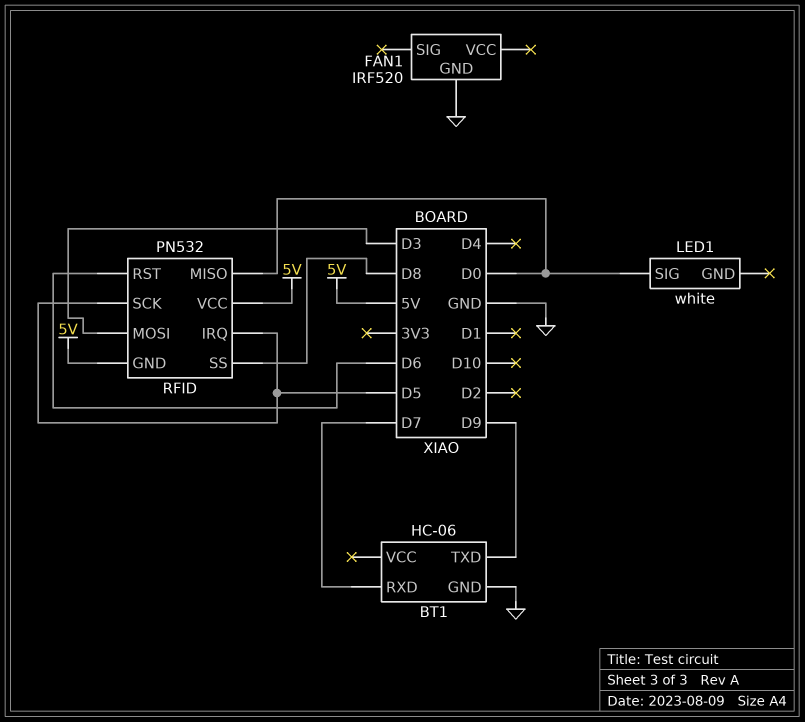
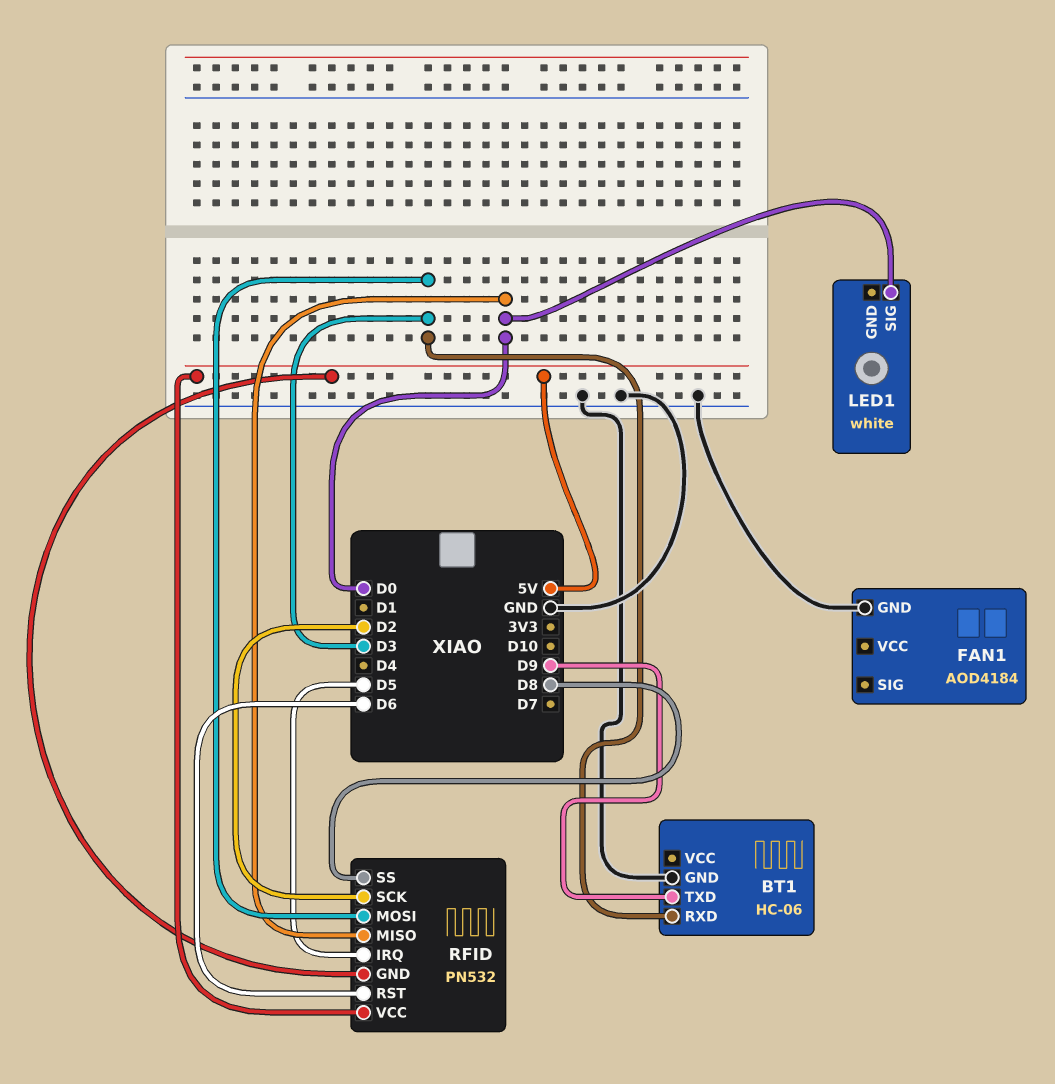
BT1 pin RXD: D7 -> D3
FAN1: IRF520 -> AOD4184
RFID pin SCK: D5 -> D2

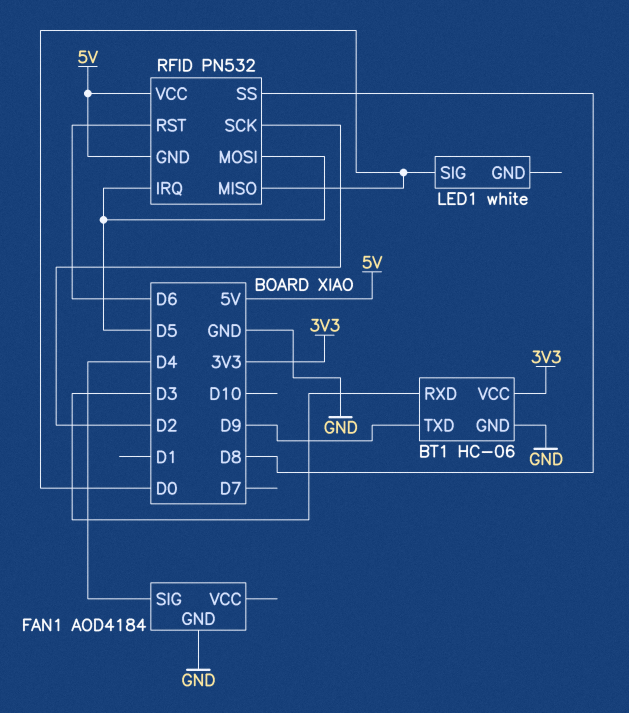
BT1 pin VCC: none -> 3V3
FAN1 pin SIG: none -> D4
RFID pin MOSI: D3 -> D5

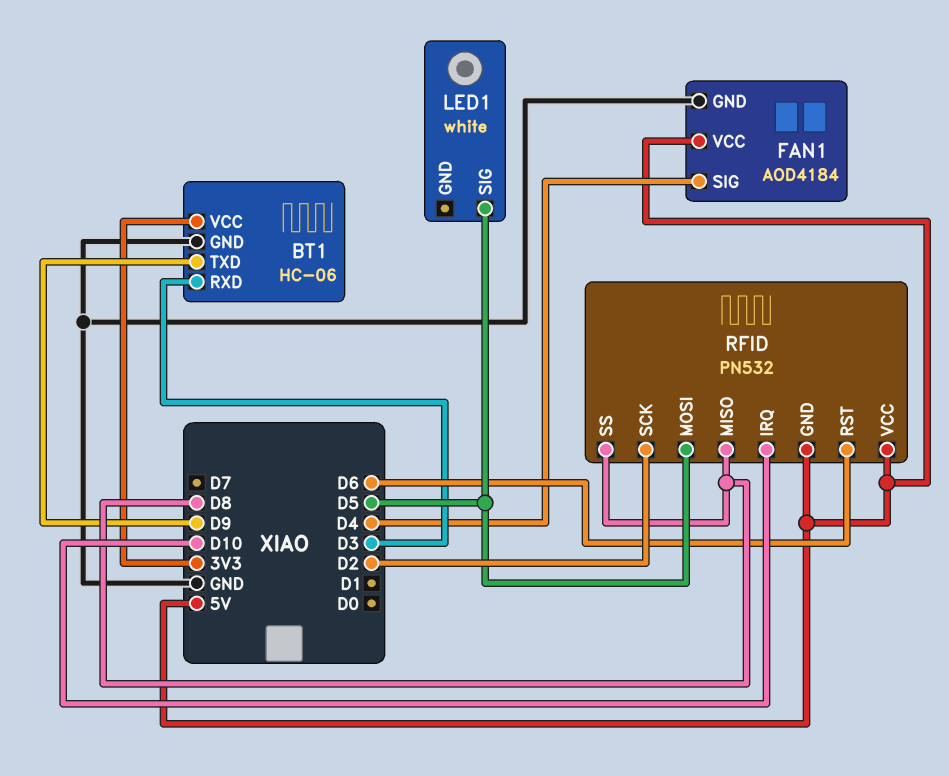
FAN1 pin VCC: none -> 5V
LED1 pin SIG: D0 -> D5
RFID pin IRQ: D5 -> D10
RFID pin MISO: D0 -> D8

